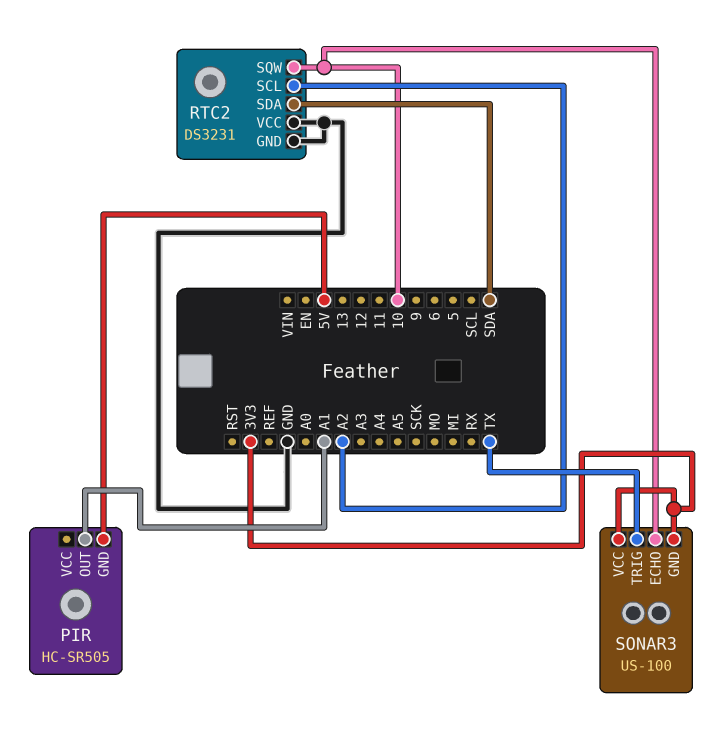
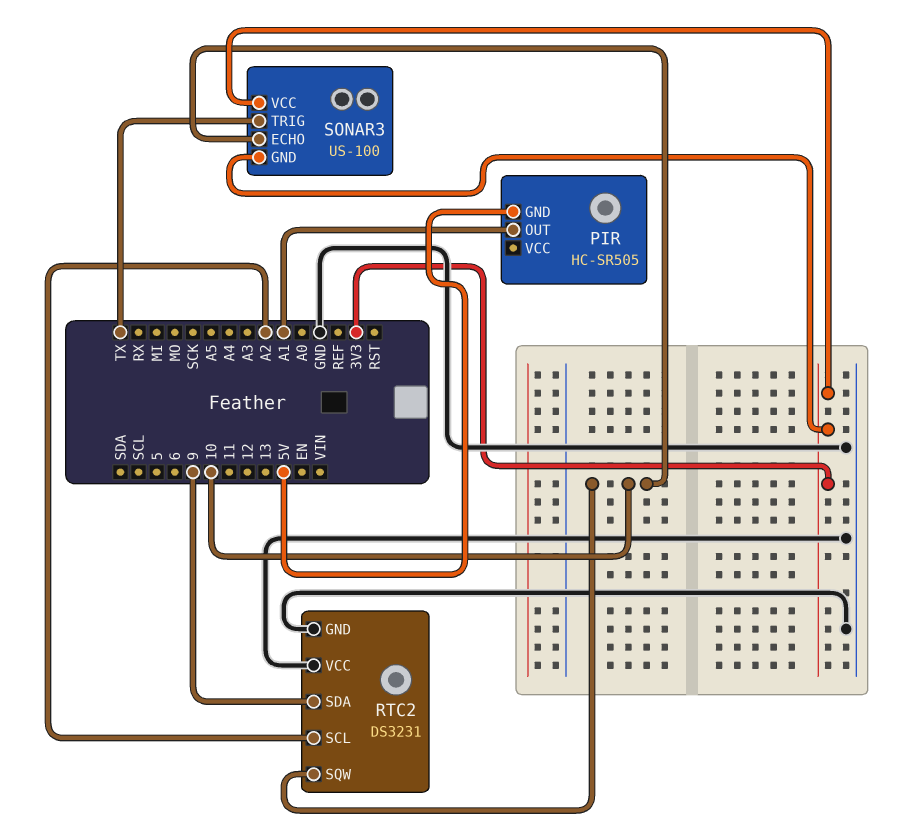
RTC2 pin SDA: SDA -> 9

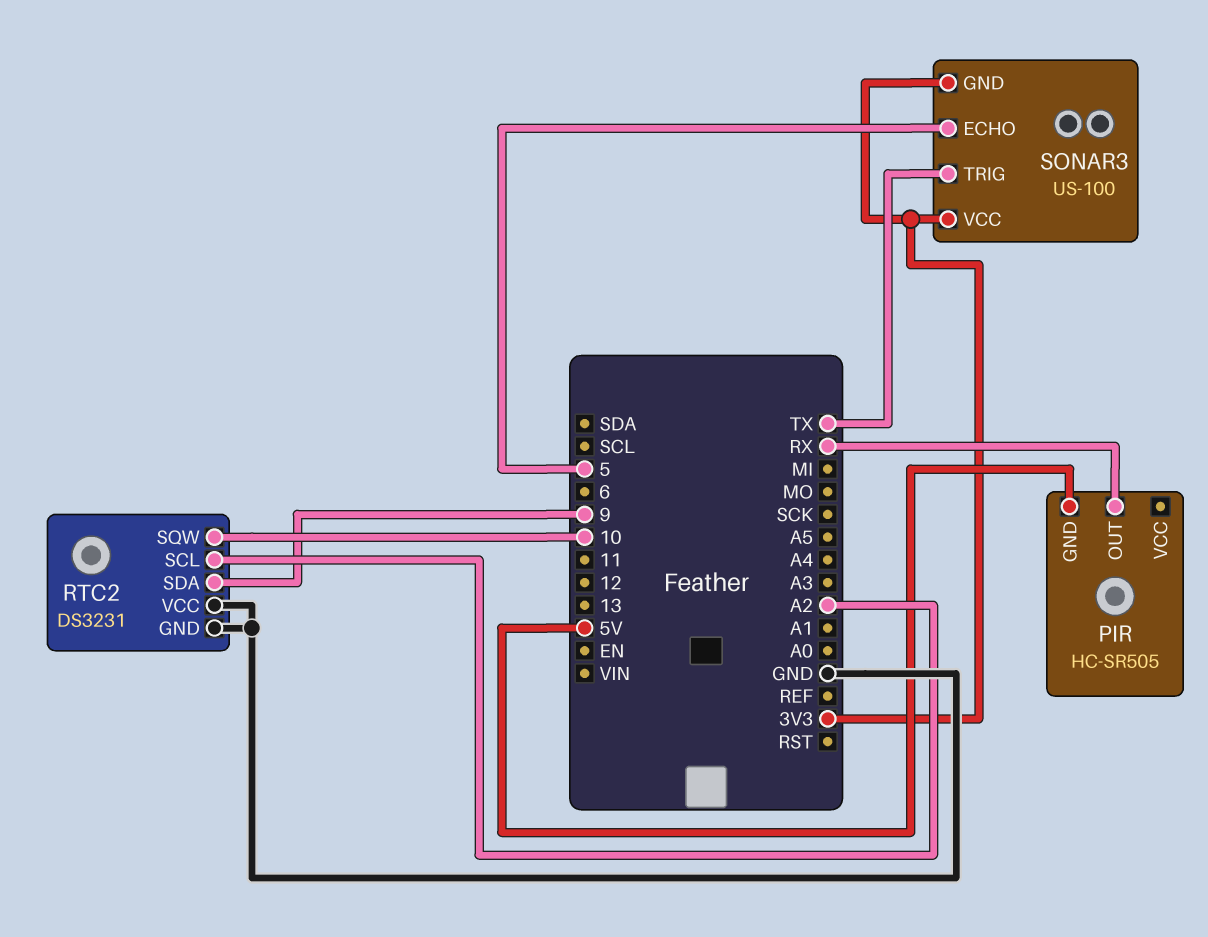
PIR pin OUT: A1 -> RX
SONAR3 pin ECHO: 10 -> 5

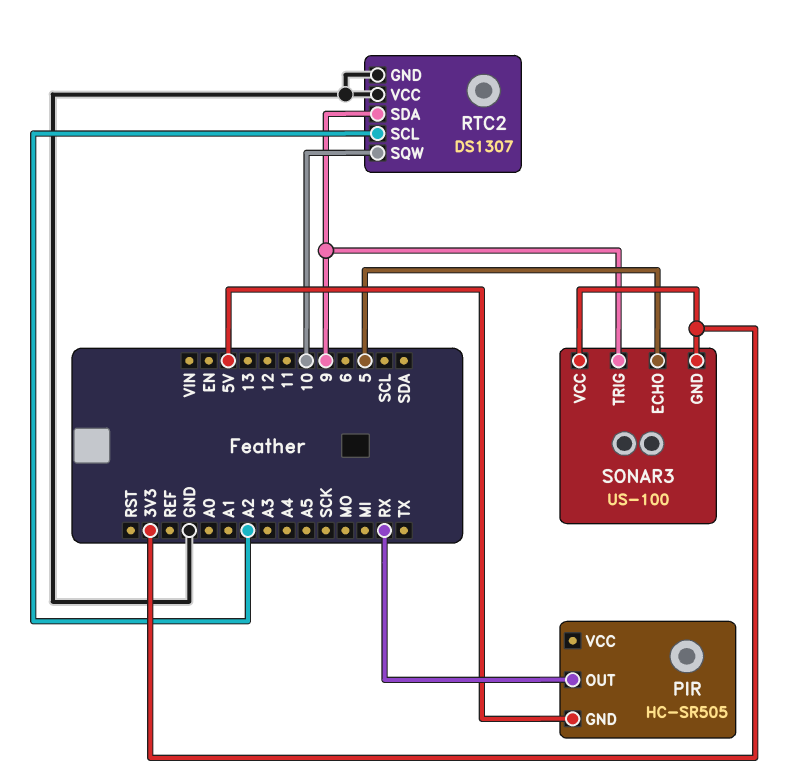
RTC2: DS3231 -> DS1307
SONAR3 pin TRIG: TX -> 9

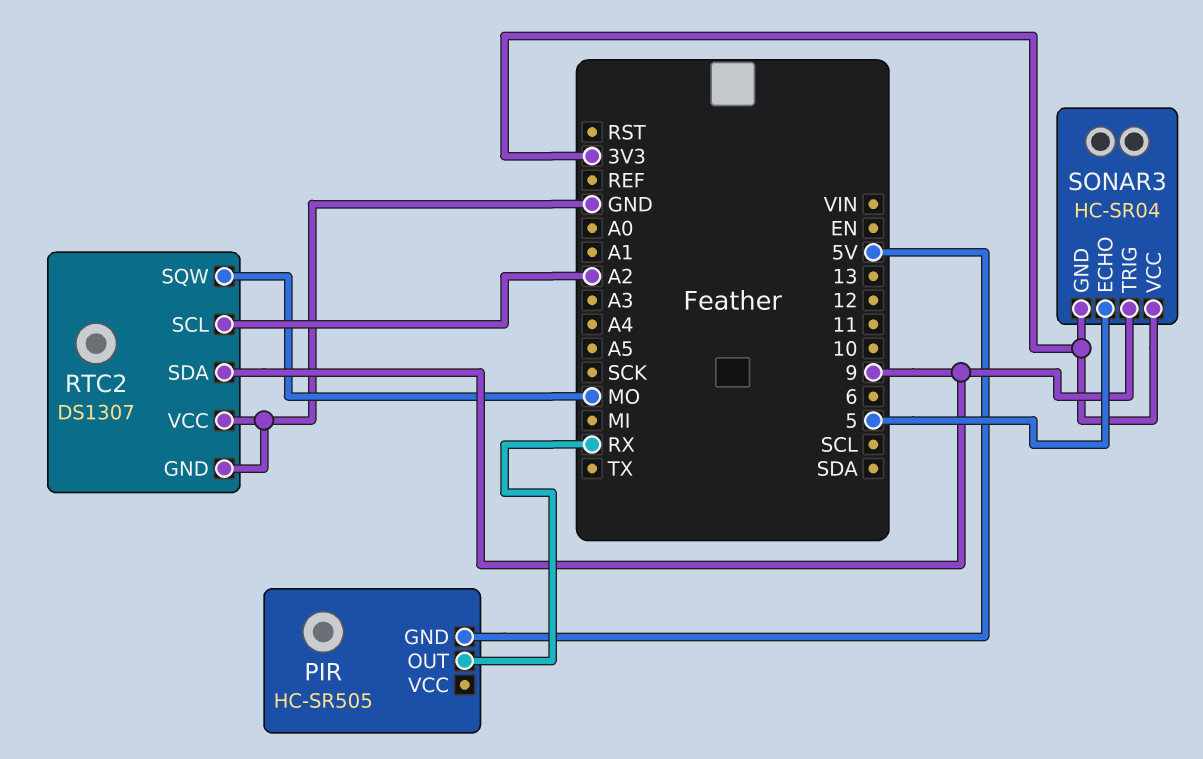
RTC2 pin SQW: 10 -> MO
SONAR3: US-100 -> HC-SR04

